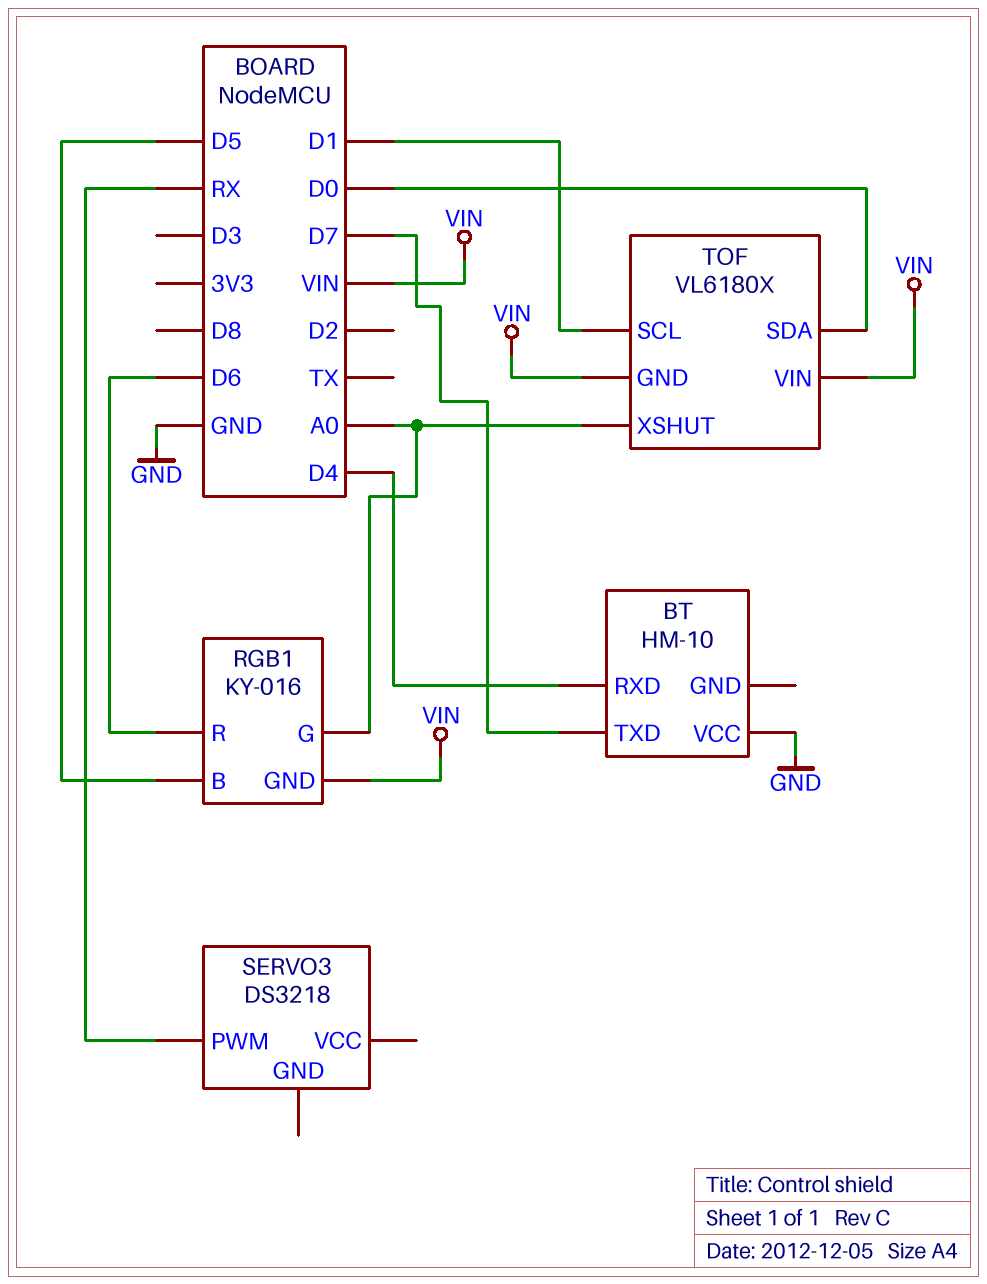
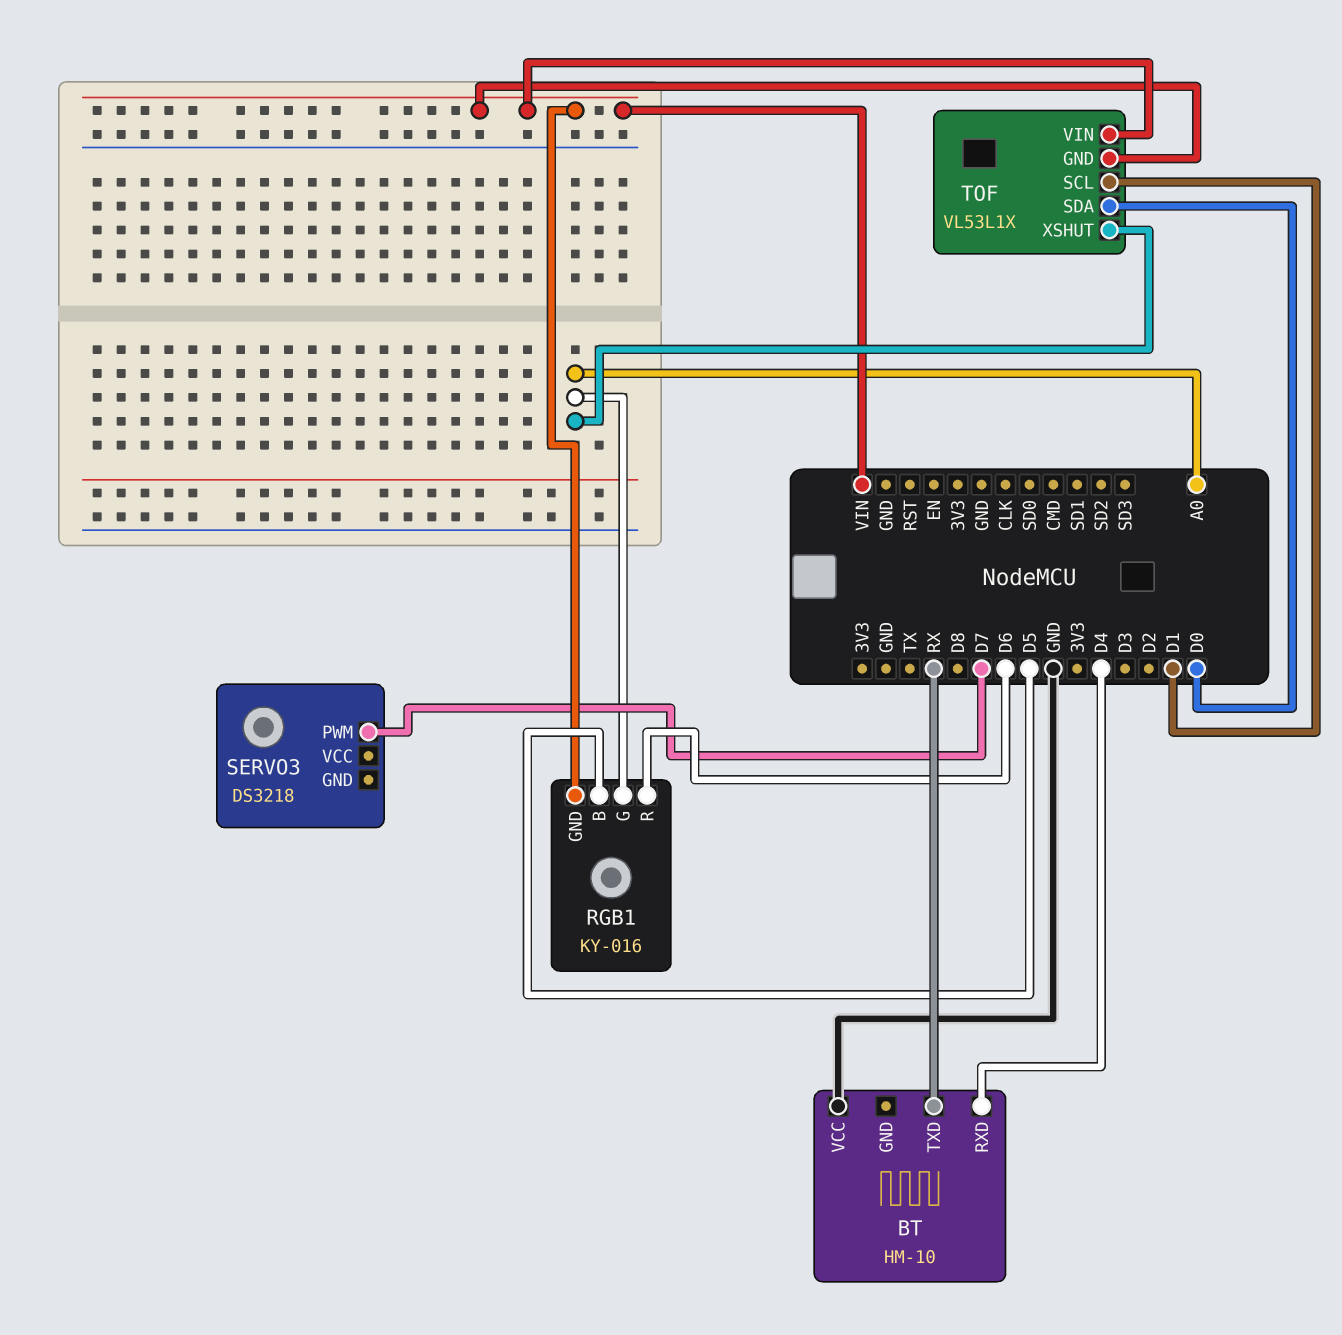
BT pin TXD: D7 -> RX
SERVO3 pin PWM: RX -> D7
TOF: VL6180X -> VL53L1X

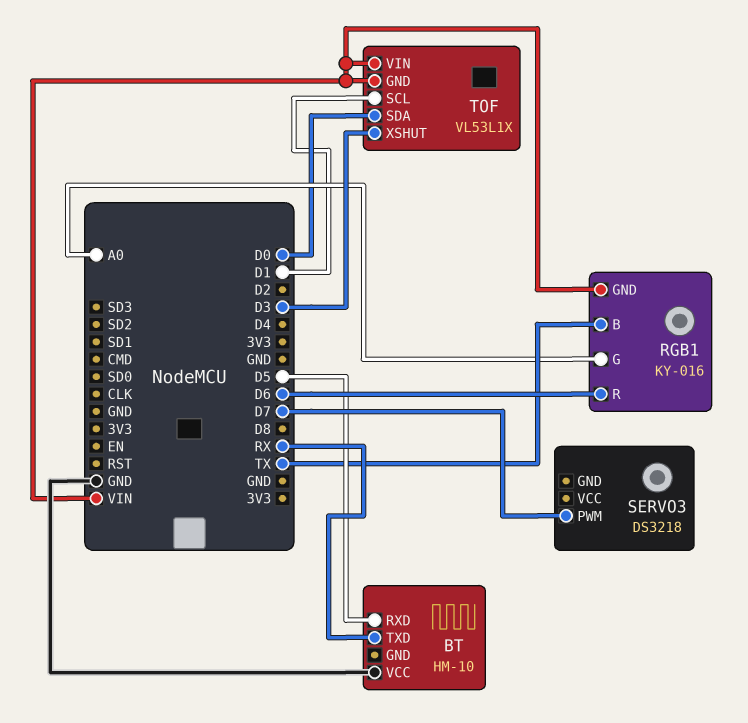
BT pin RXD: D4 -> D5
RGB1 pin B: D5 -> TX
TOF pin XSHUT: A0 -> D3

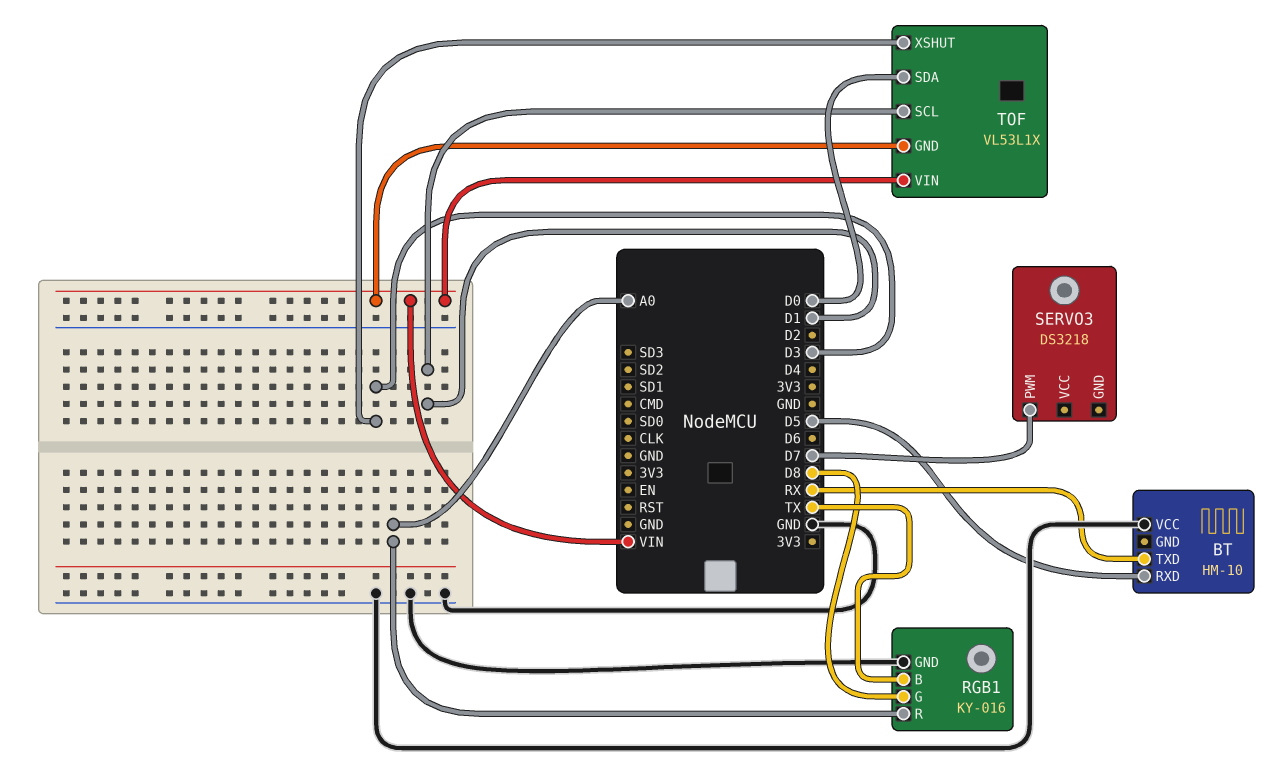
RGB1 pin G: A0 -> D8
RGB1 pin GND: VIN -> GND
RGB1 pin R: D6 -> A0

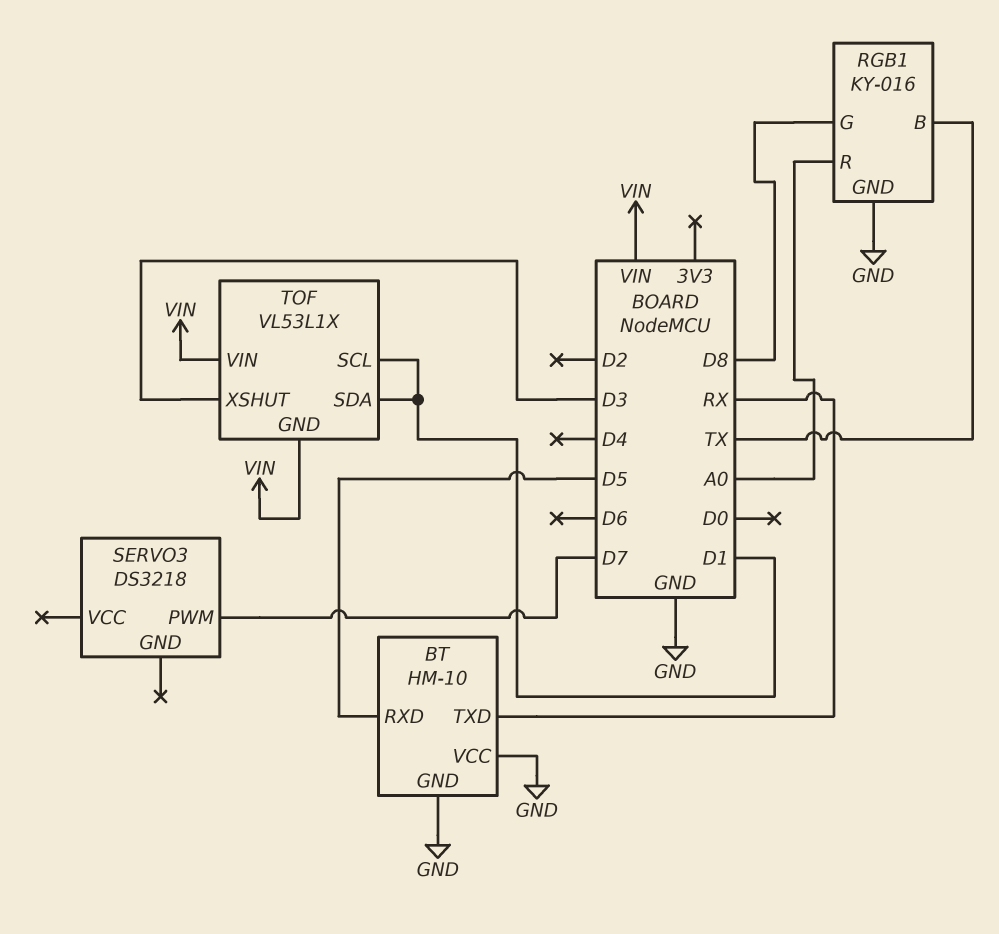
BT pin GND: none -> GND
TOF pin SDA: D0 -> D1

